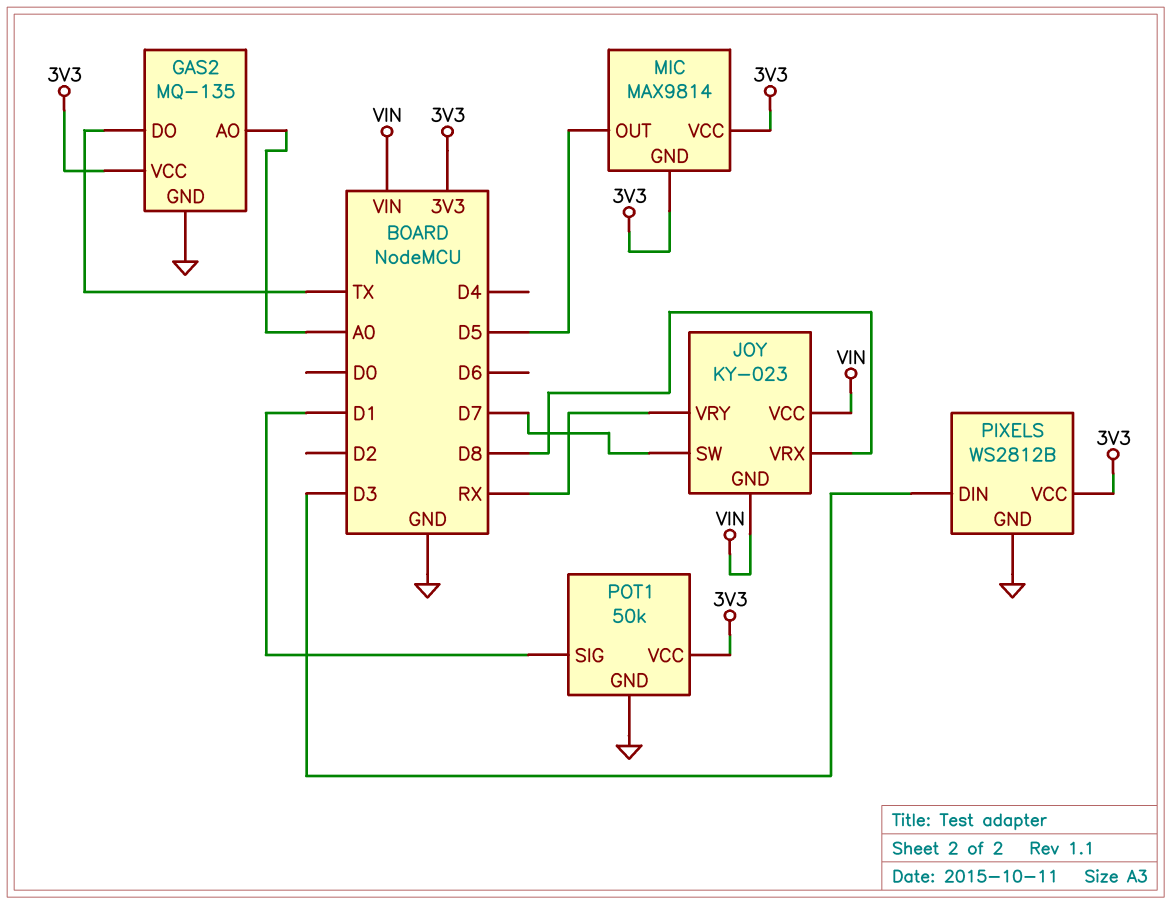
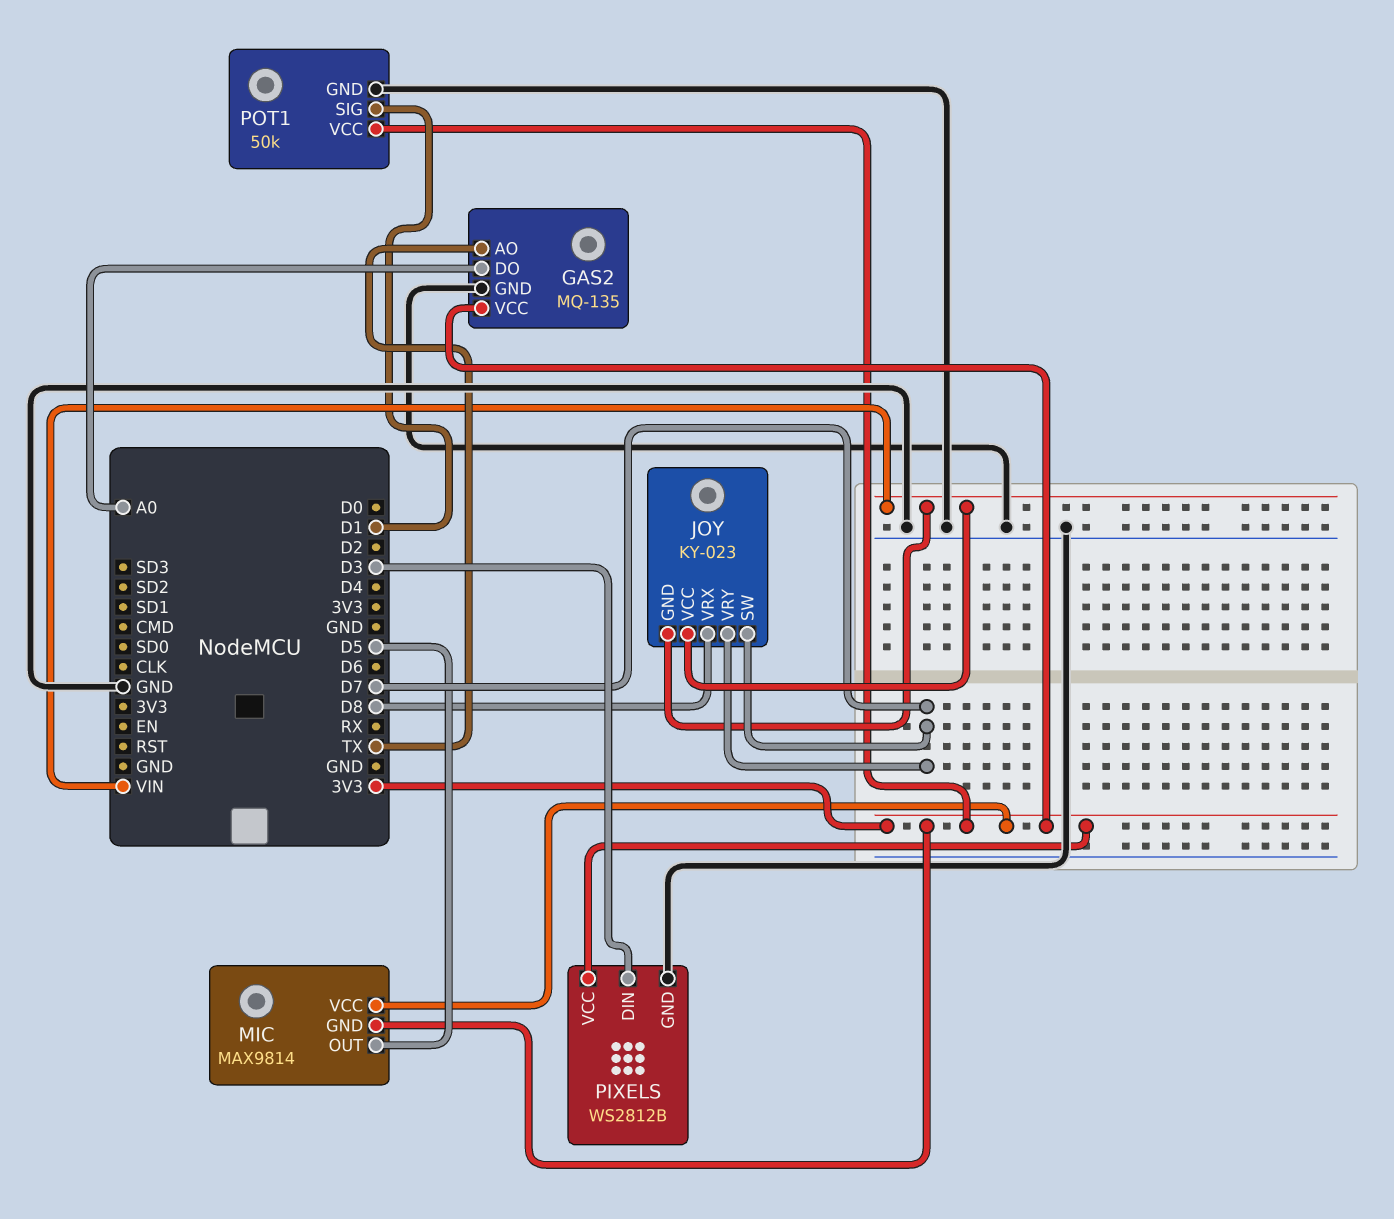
GAS2 pin AO: A0 -> TX
GAS2 pin DO: TX -> A0
JOY pin VRY: RX -> D7

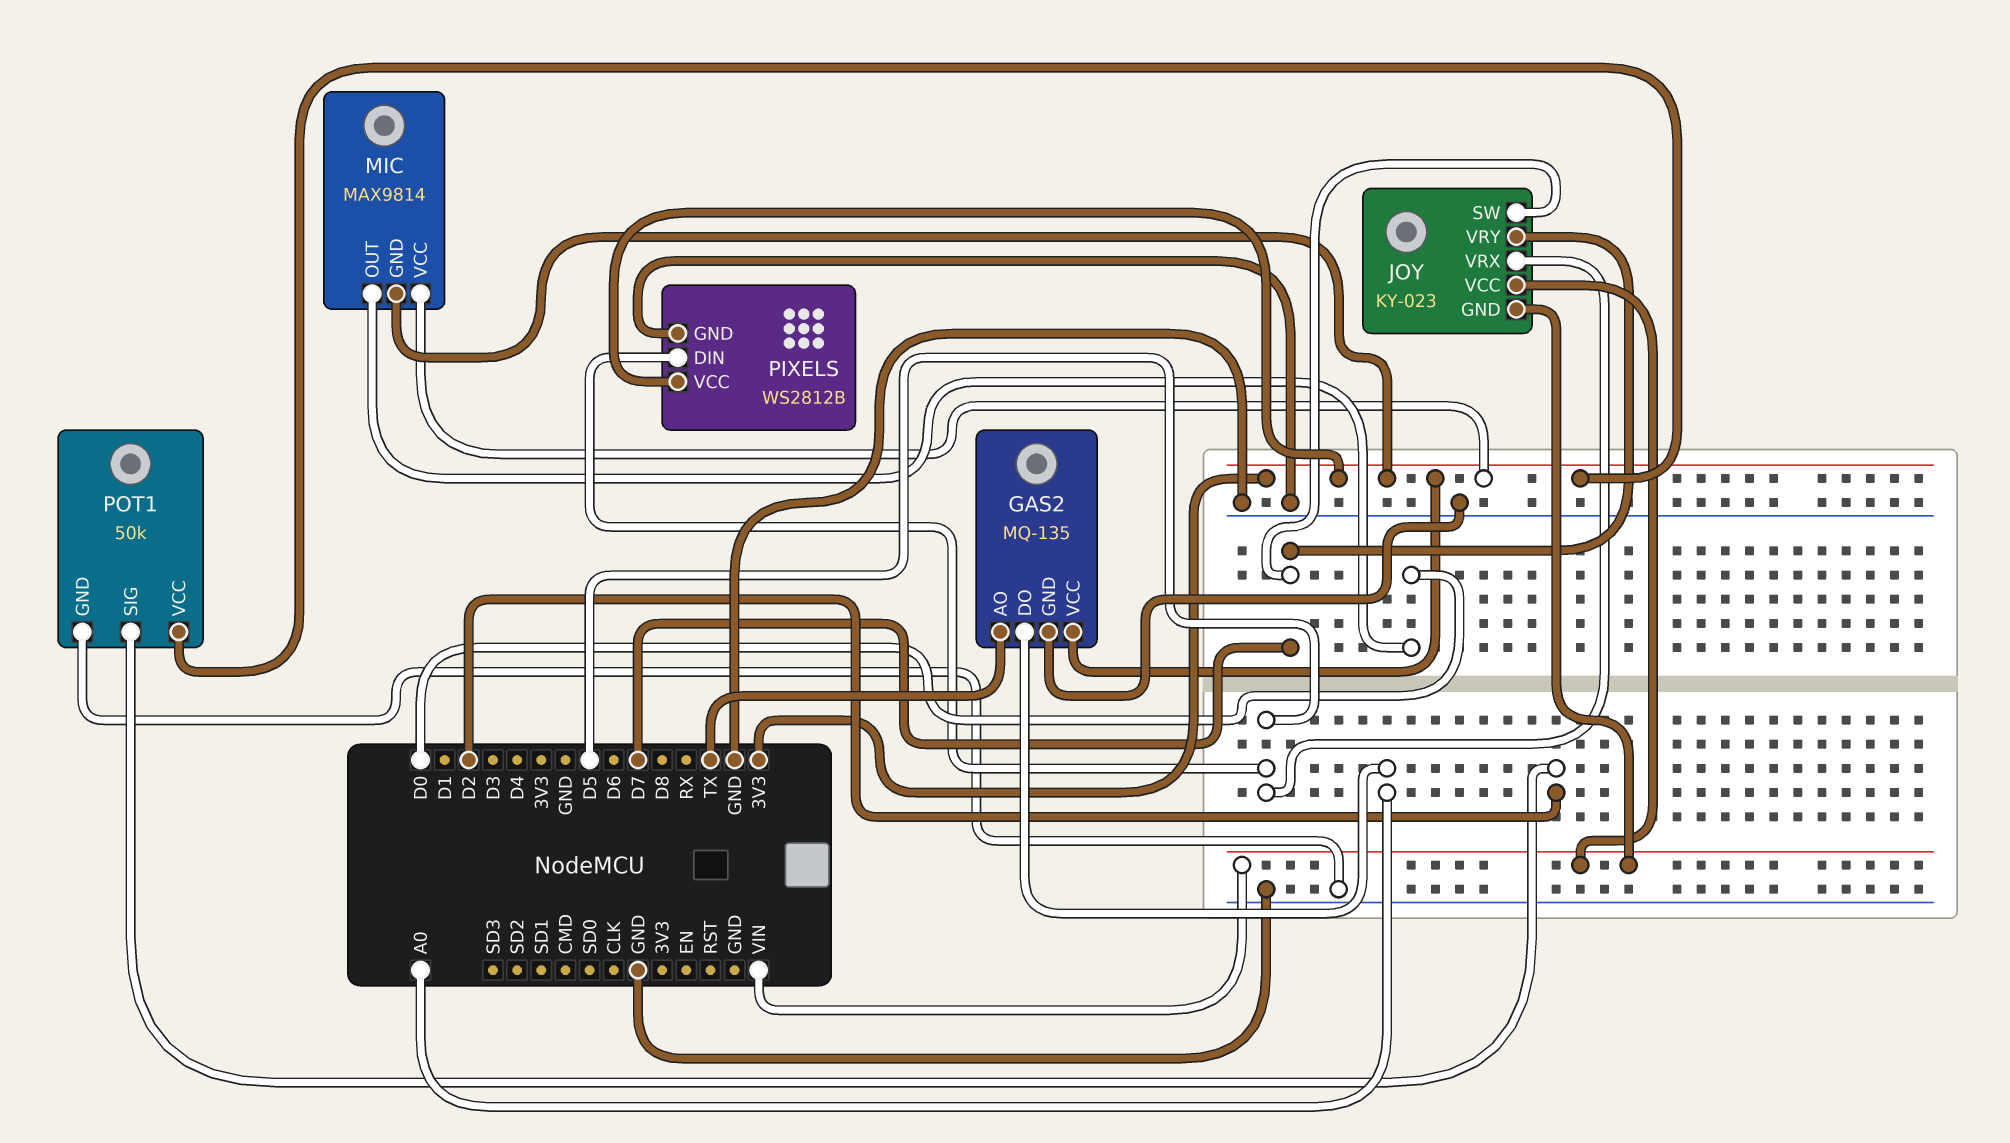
JOY pin VRX: D8 -> D5
MIC pin OUT: D5 -> D0
PIXELS pin DIN: D3 -> D5
POT1 pin SIG: D1 -> D2

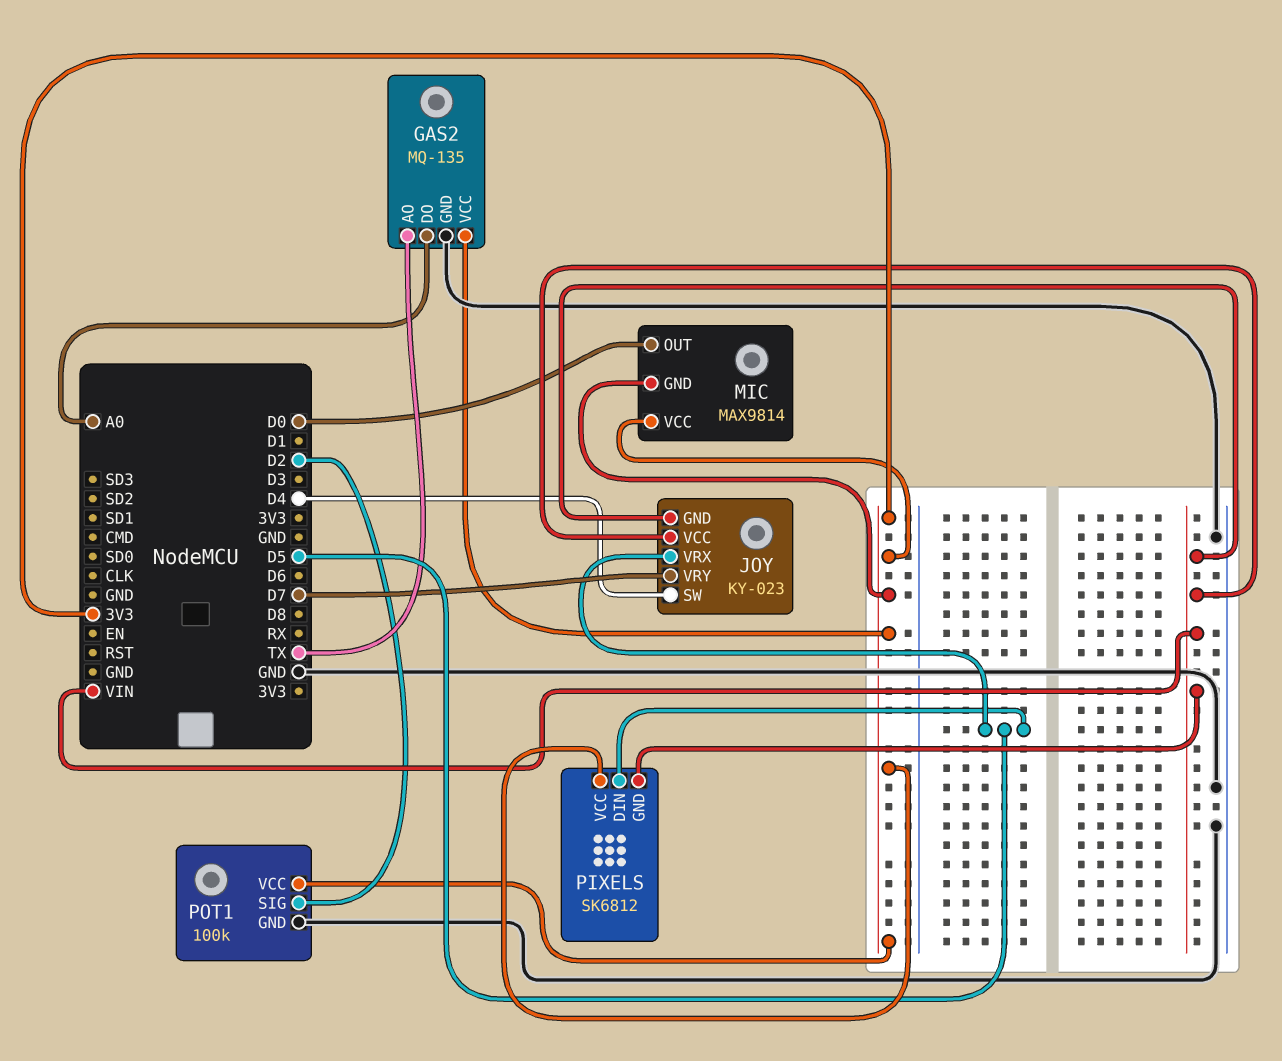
JOY pin SW: D7 -> D4
PIXELS: WS2812B -> SK6812
PIXELS pin GND: GND -> VIN
POT1: 50k -> 100k

